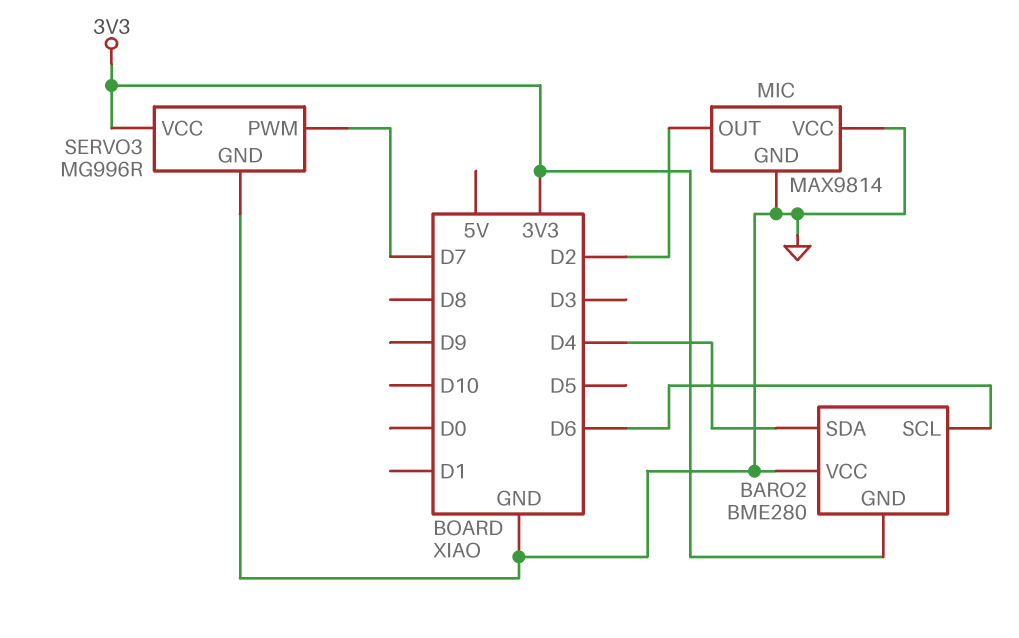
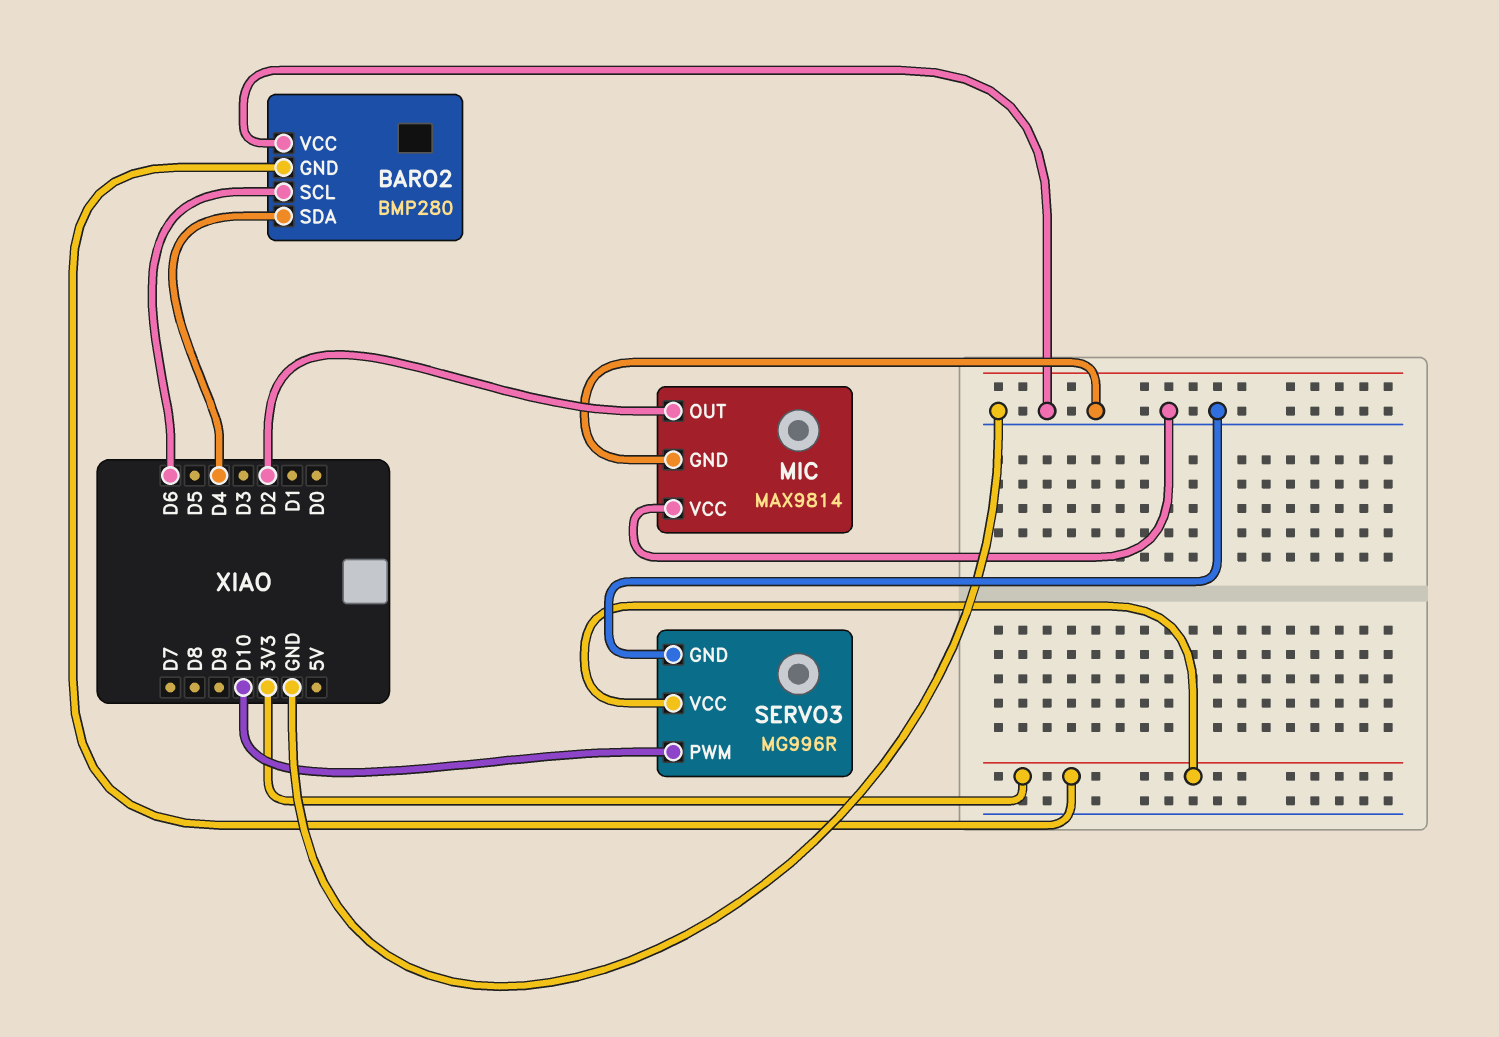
BARO2: BME280 -> BMP280
SERVO3 pin PWM: D7 -> D10

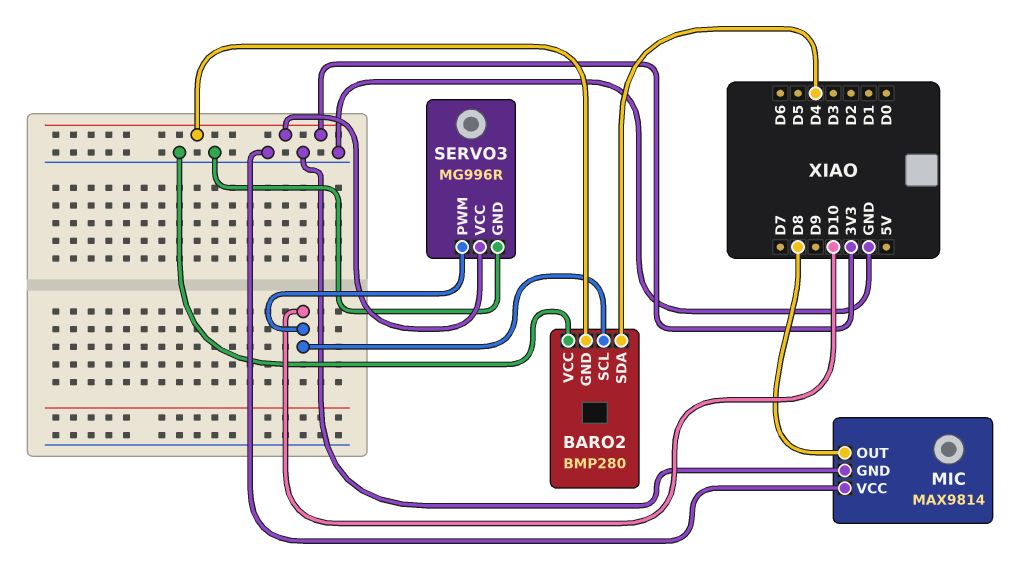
BARO2 pin SCL: D6 -> D10
MIC pin OUT: D2 -> D8

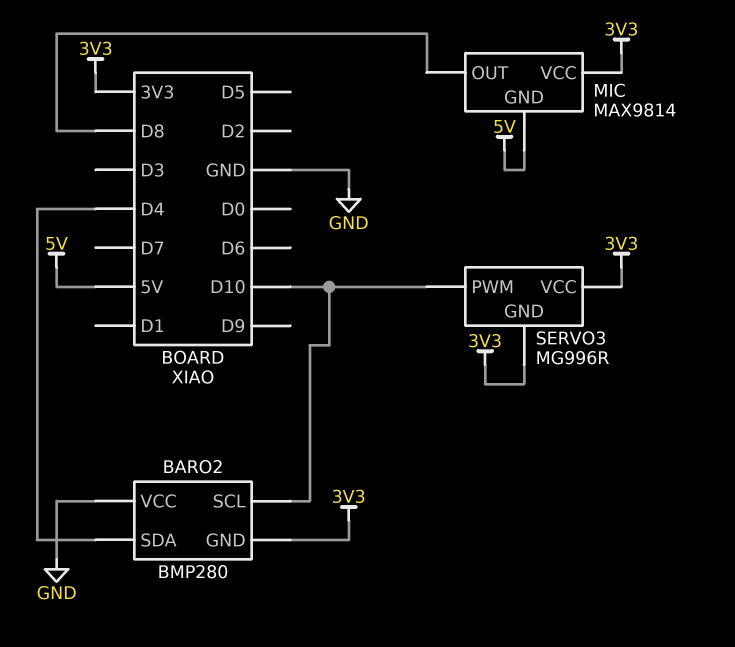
MIC pin GND: GND -> 5V
MIC pin VCC: GND -> 3V3
SERVO3 pin GND: GND -> 3V3

